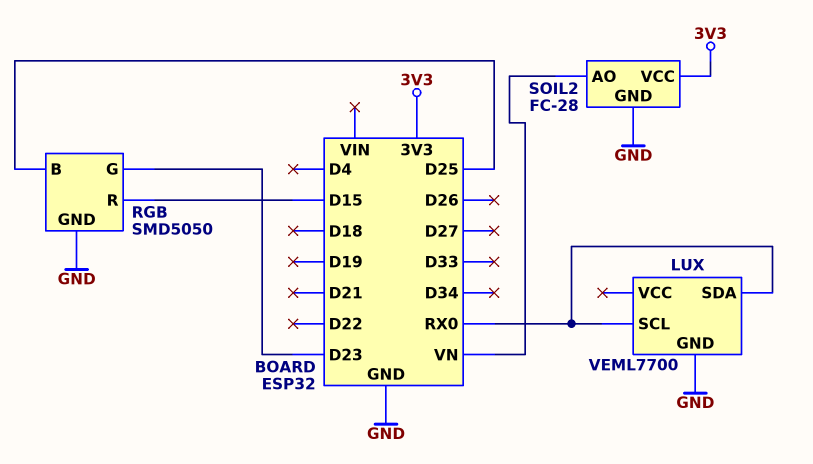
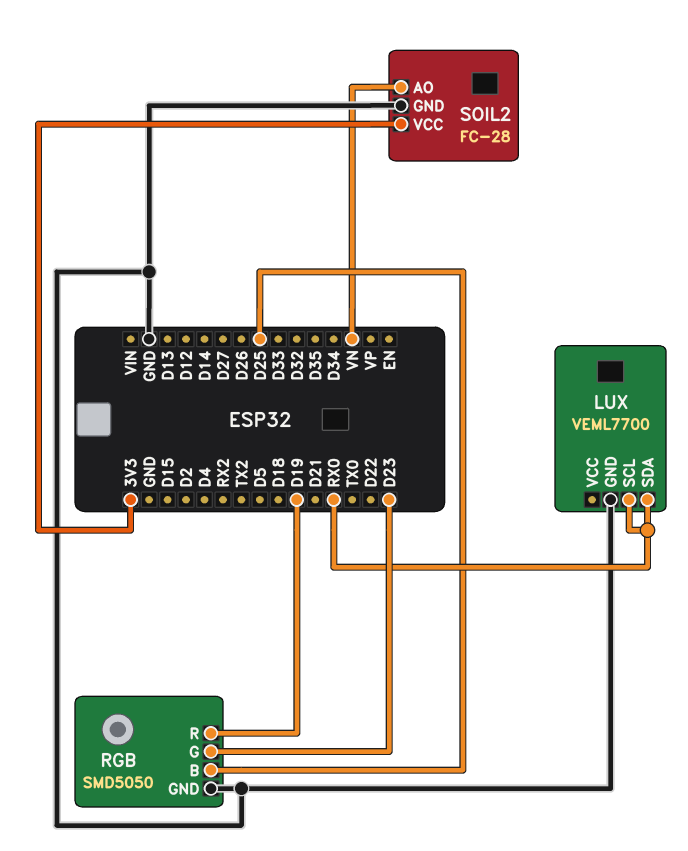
RGB pin R: D15 -> D19

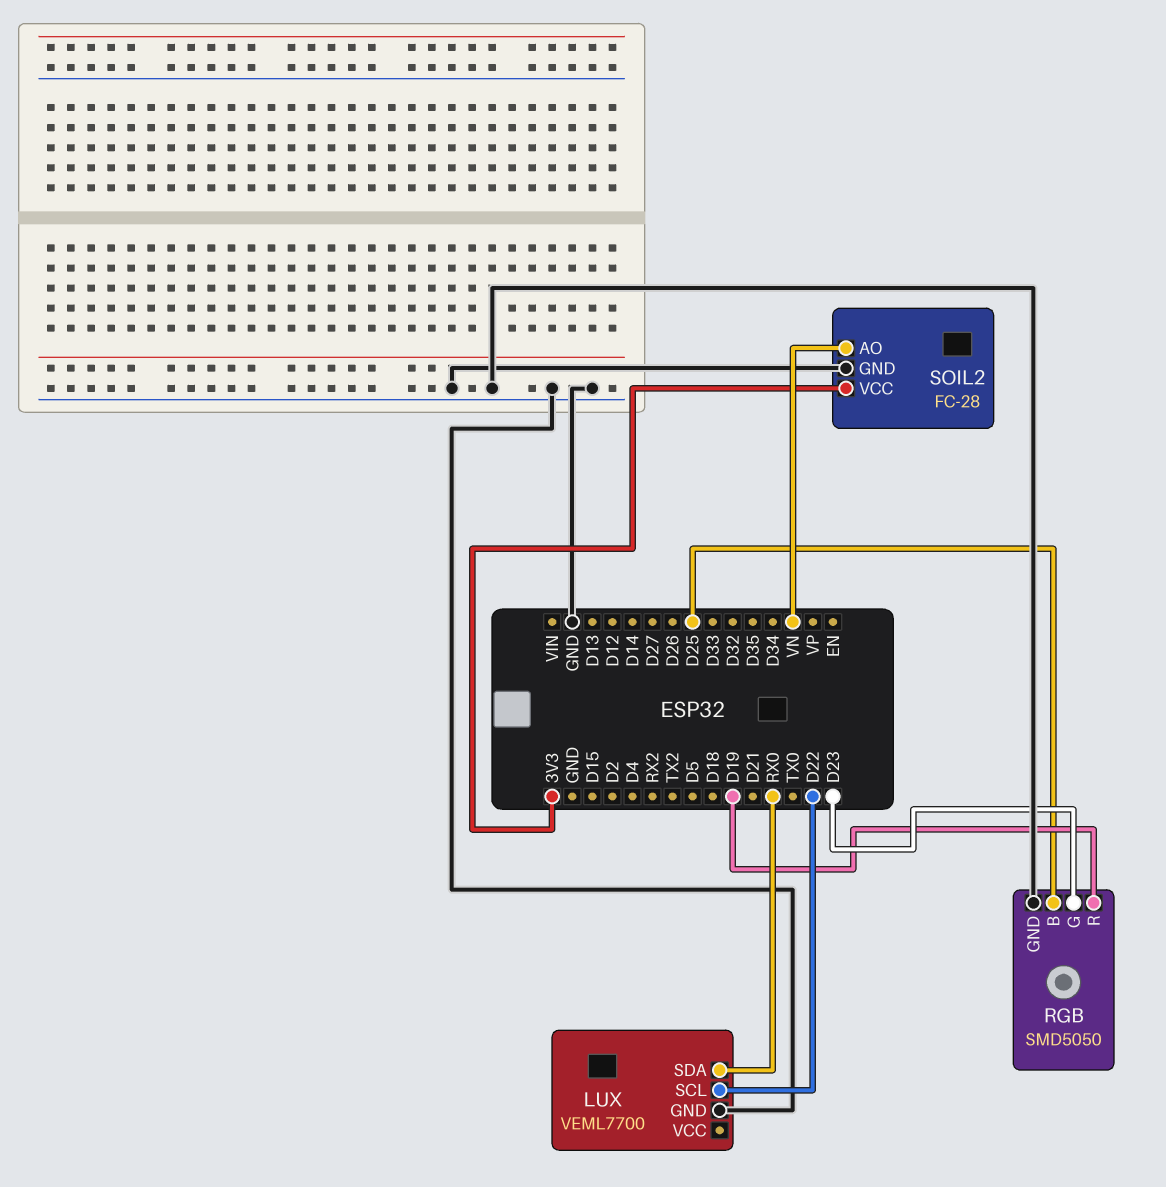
LUX pin SCL: RX0 -> D22

